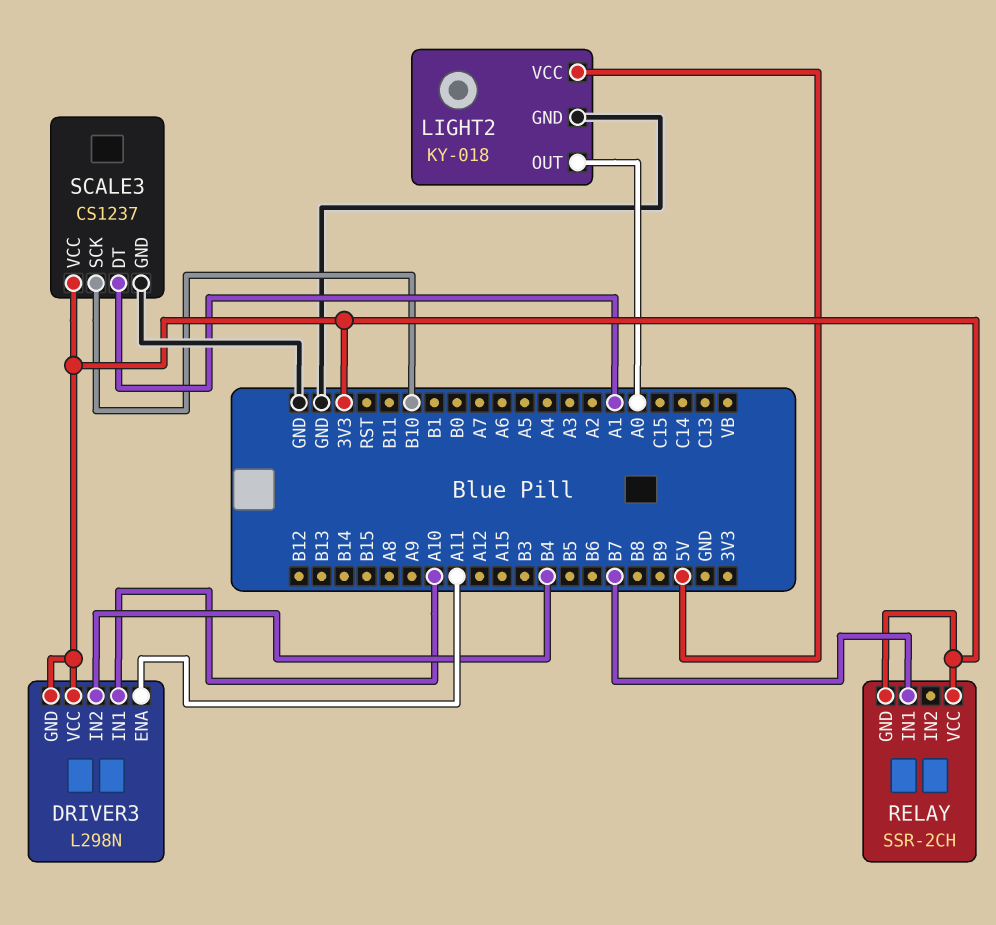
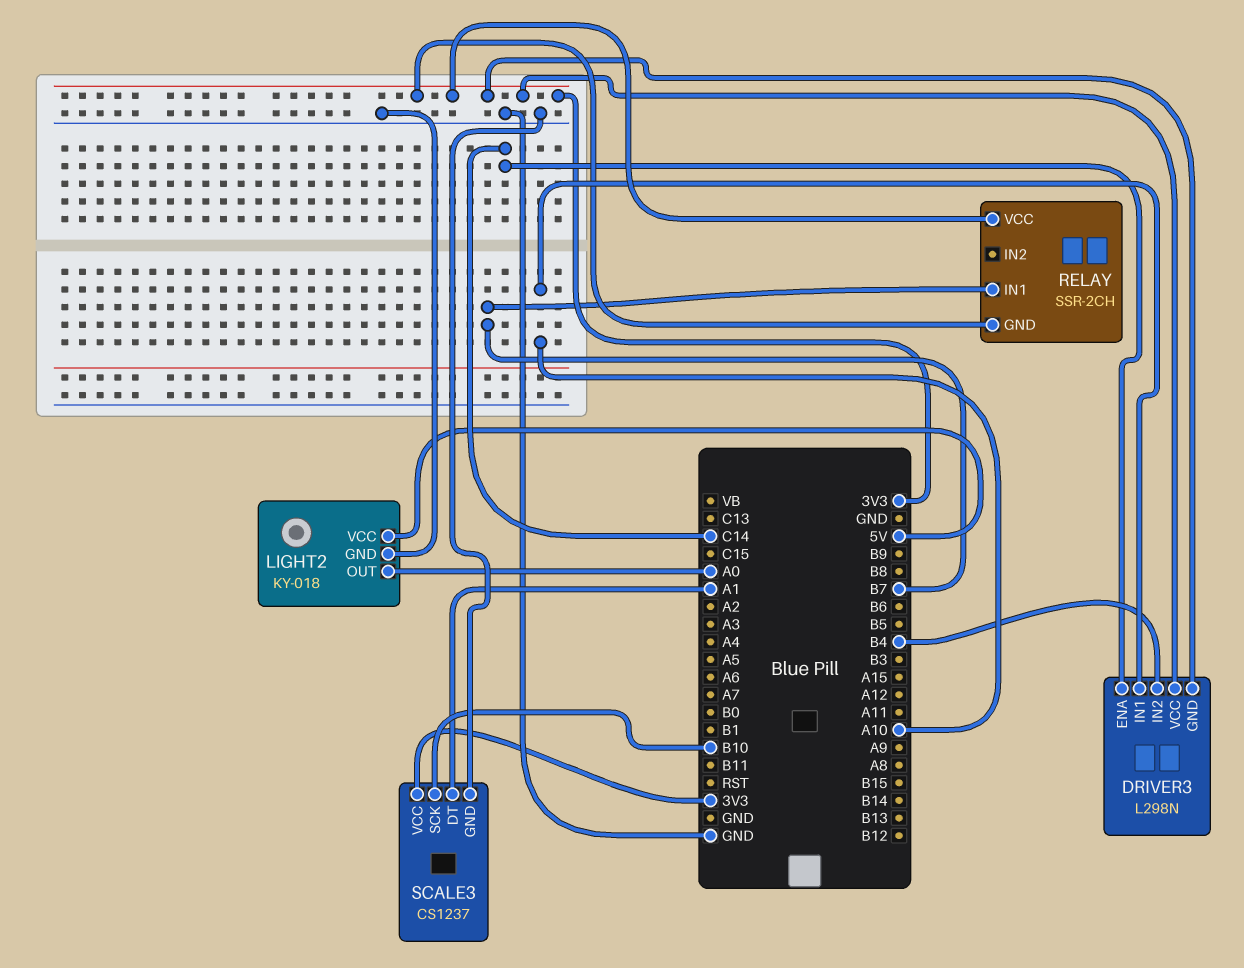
DRIVER3 pin ENA: A11 -> C14

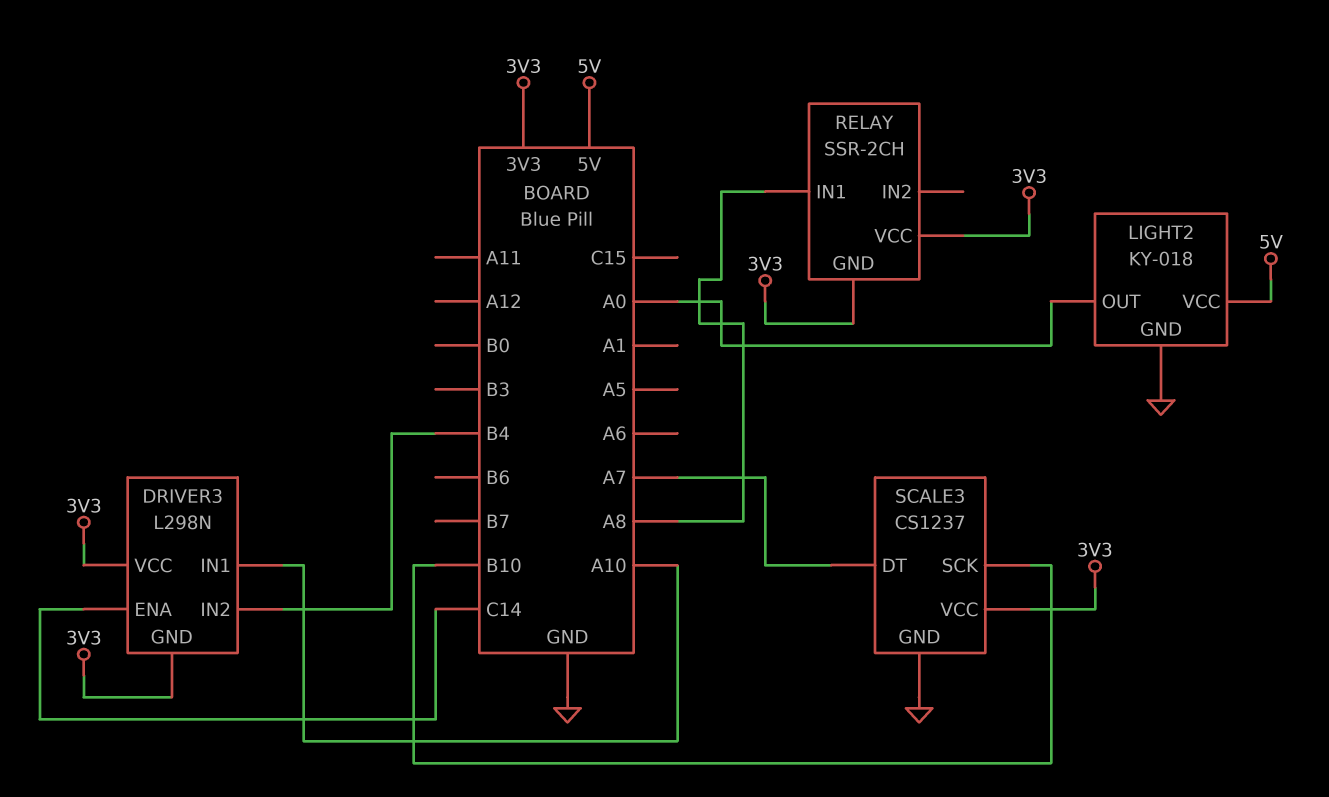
RELAY pin IN1: B7 -> A8
SCALE3 pin DT: A1 -> A7

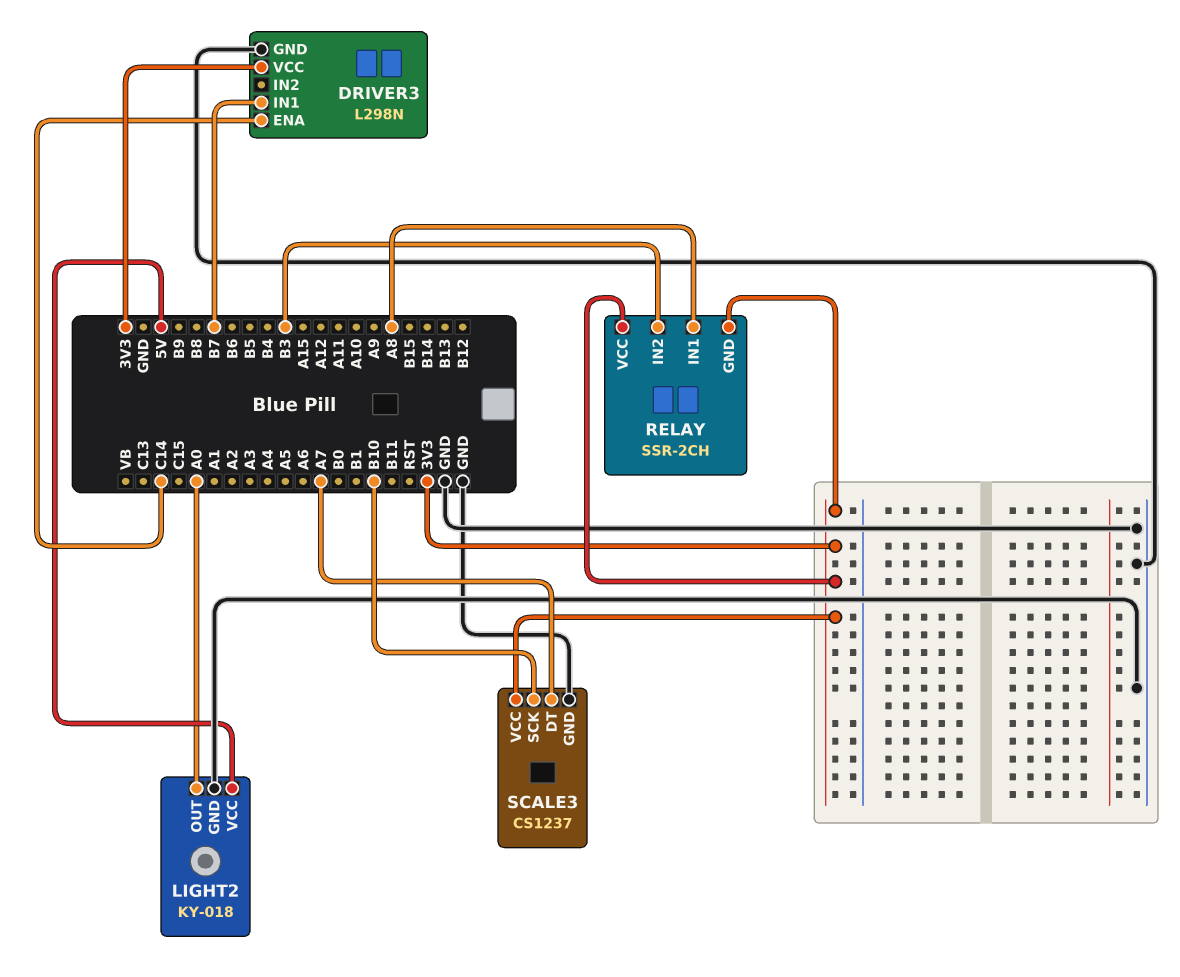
DRIVER3 pin GND: 3V3 -> GND
DRIVER3 pin IN1: A10 -> B7
DRIVER3 pin IN2: B4 -> none
RELAY pin IN2: none -> B3

